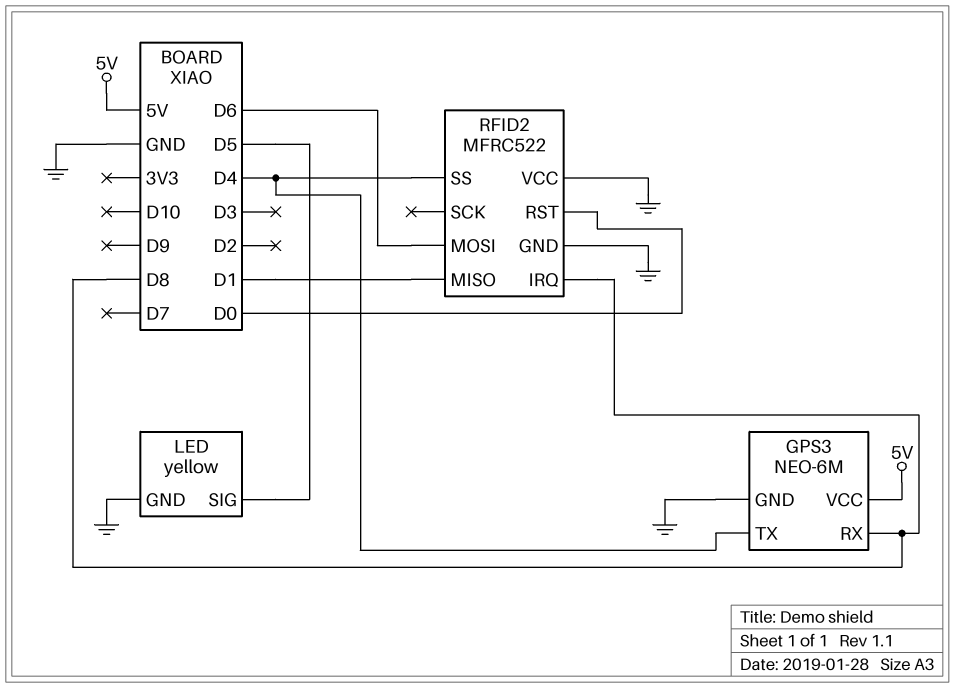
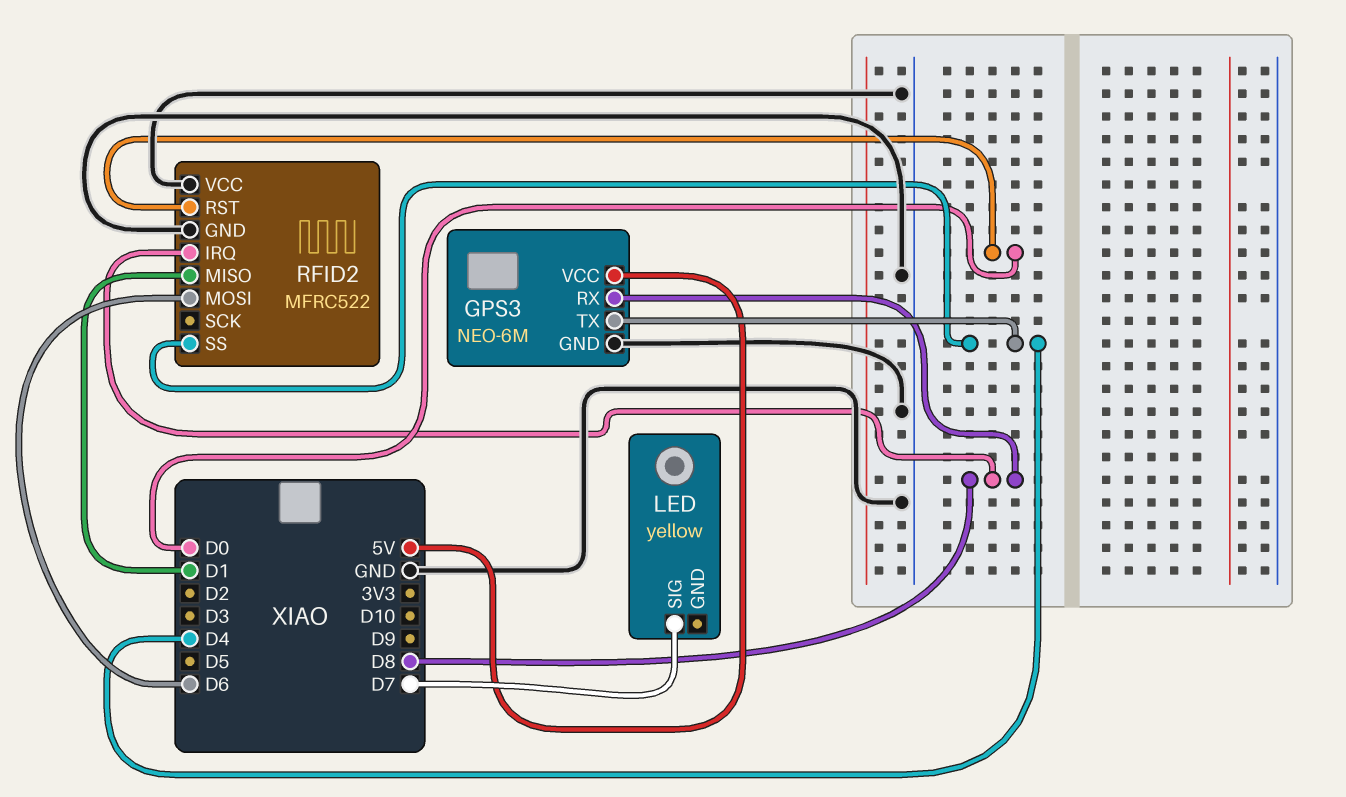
LED pin GND: GND -> none
LED pin SIG: D5 -> D7

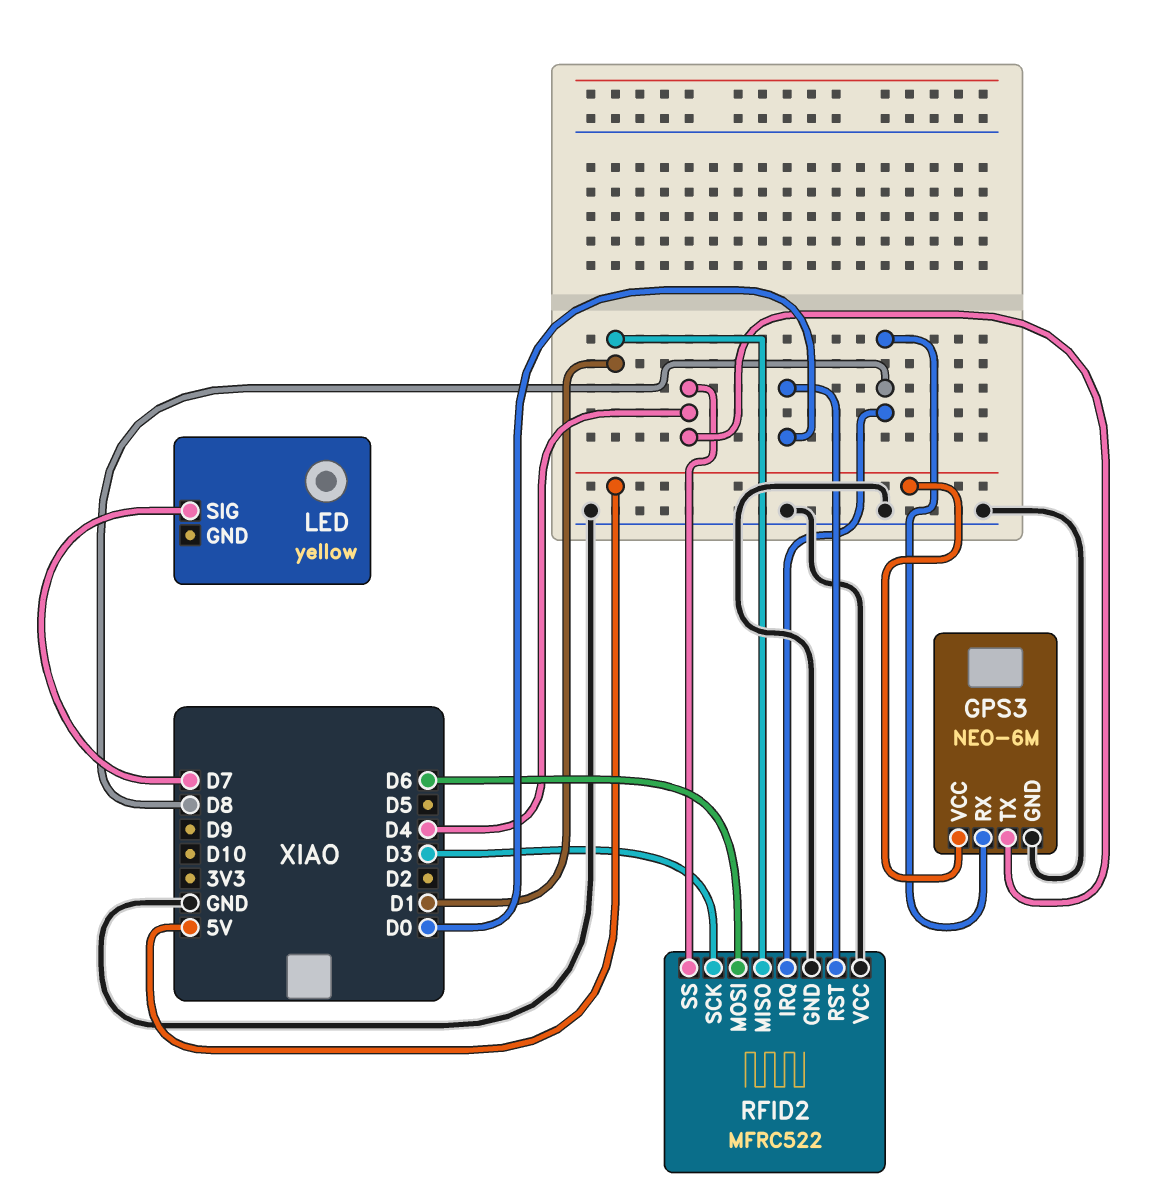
RFID2 pin SCK: none -> D3

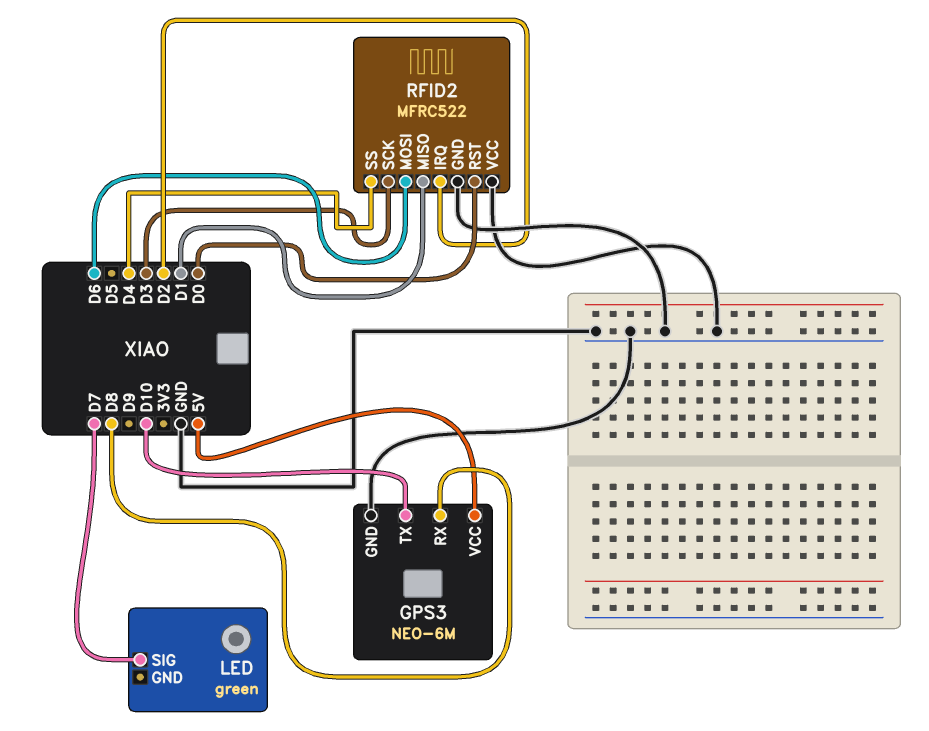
GPS3 pin TX: D4 -> D10
LED: yellow -> green
RFID2 pin IRQ: D8 -> D2

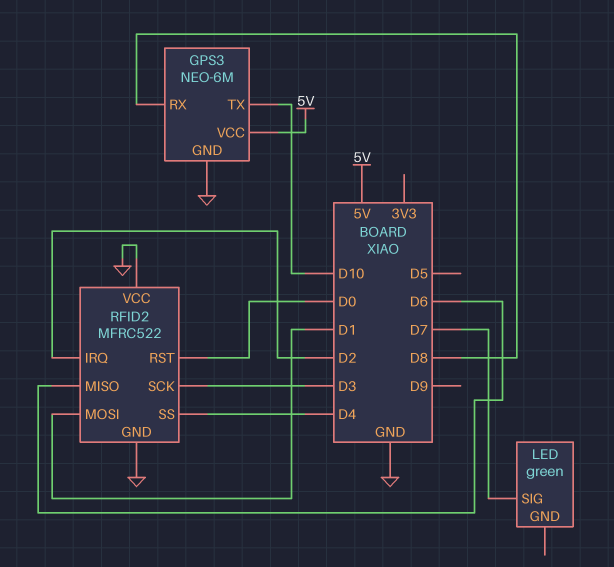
RFID2 pin MISO: D1 -> D6
RFID2 pin MOSI: D6 -> D1

